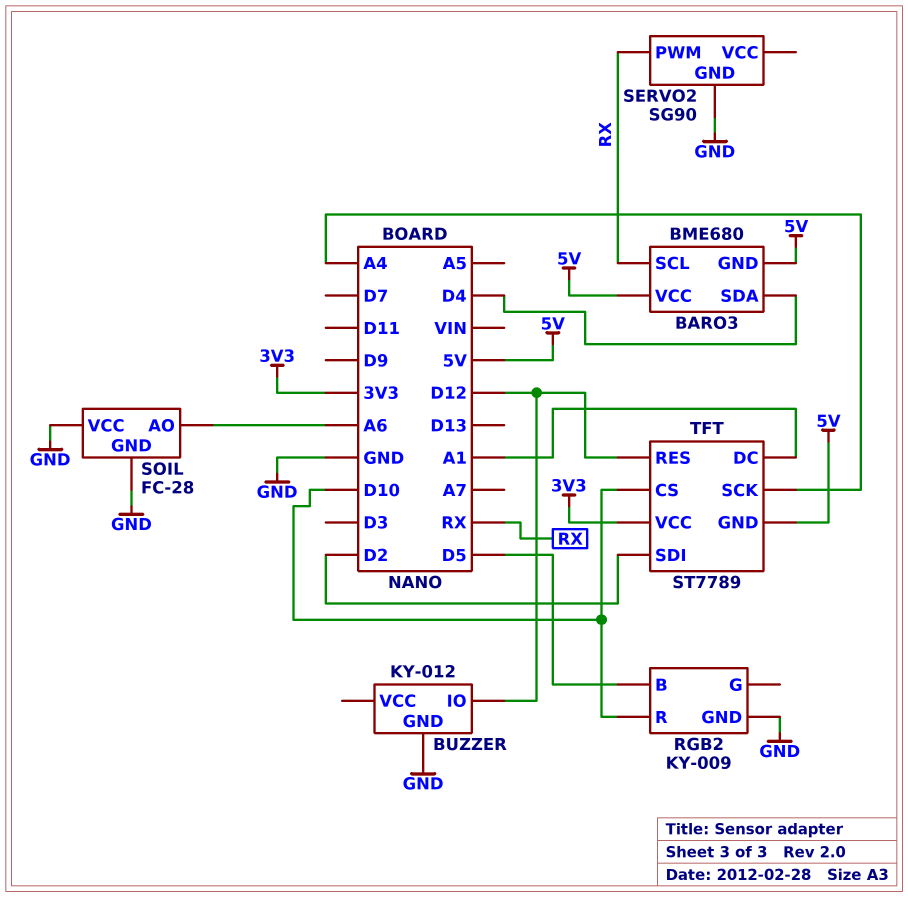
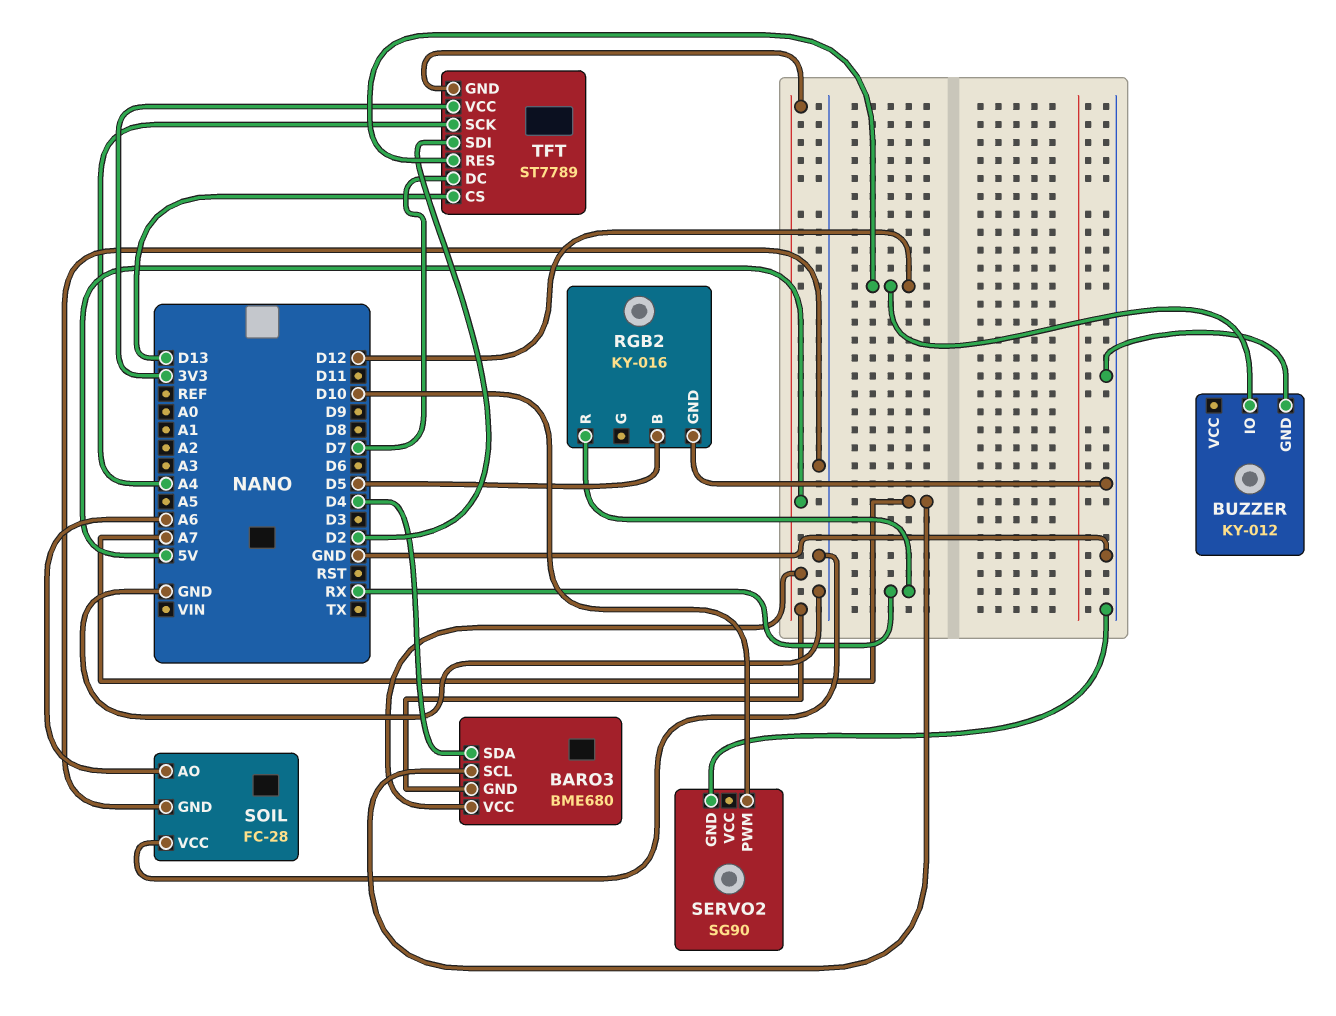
BARO3 pin SCL: RX -> A7
RGB2: KY-009 -> KY-016
RGB2 pin R: D10 -> RX
SERVO2 pin PWM: RX -> D10
TFT pin CS: D10 -> D13
TFT pin DC: A1 -> D7

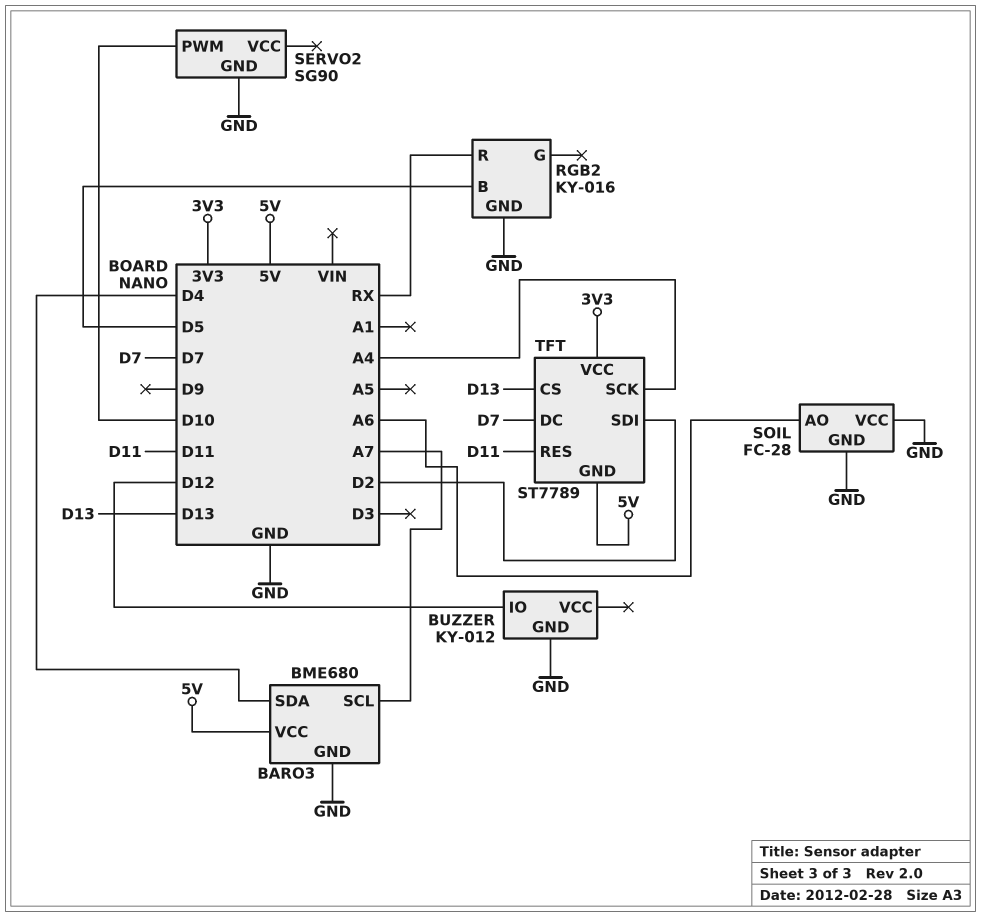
BARO3 pin GND: 5V -> GND
TFT pin RES: D12 -> D11

